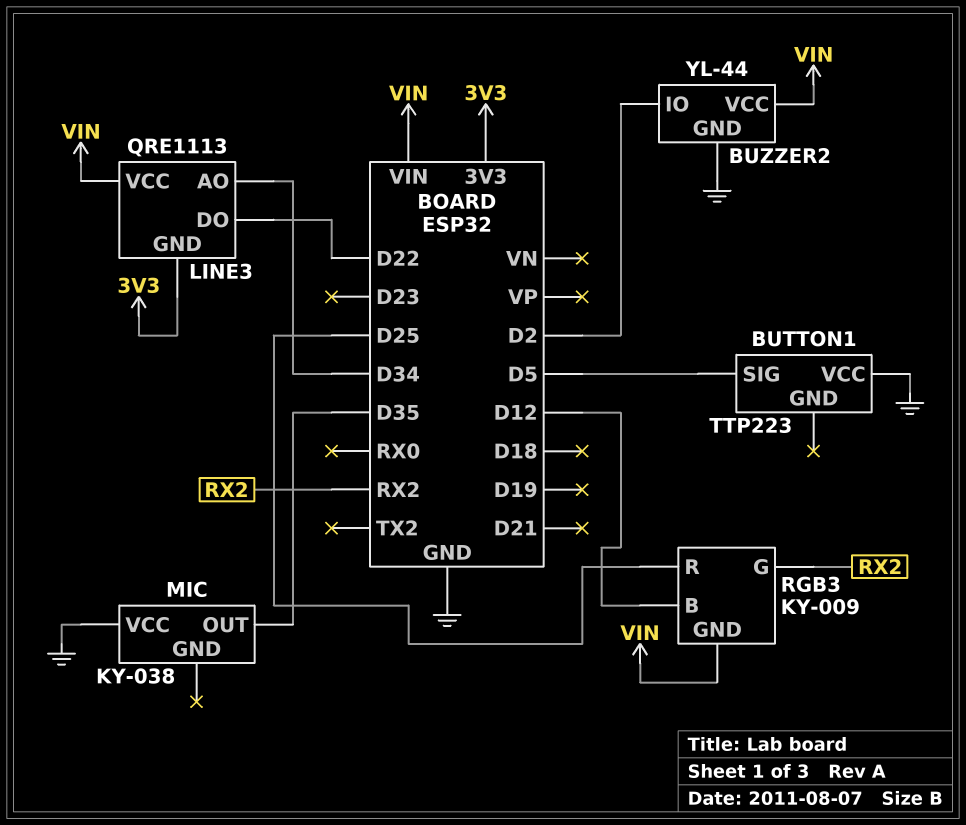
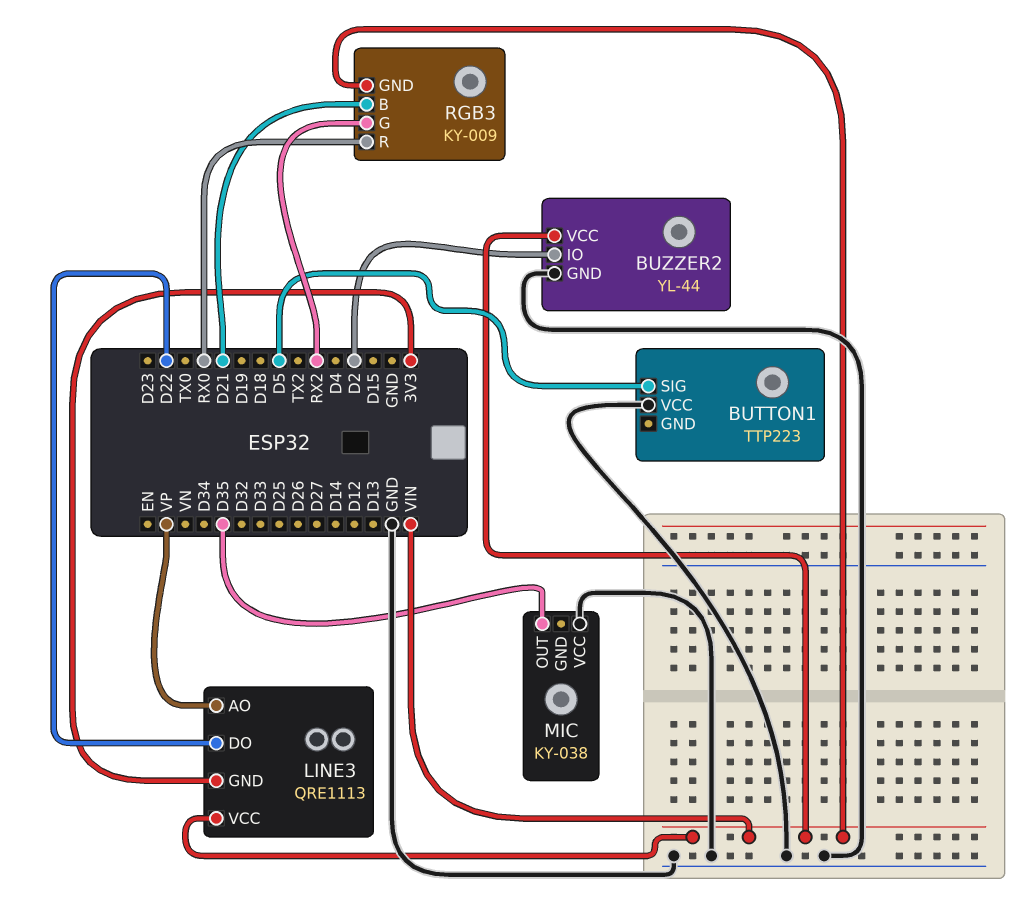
LINE3 pin AO: D34 -> VP
RGB3 pin B: D12 -> D21
RGB3 pin R: D25 -> RX0

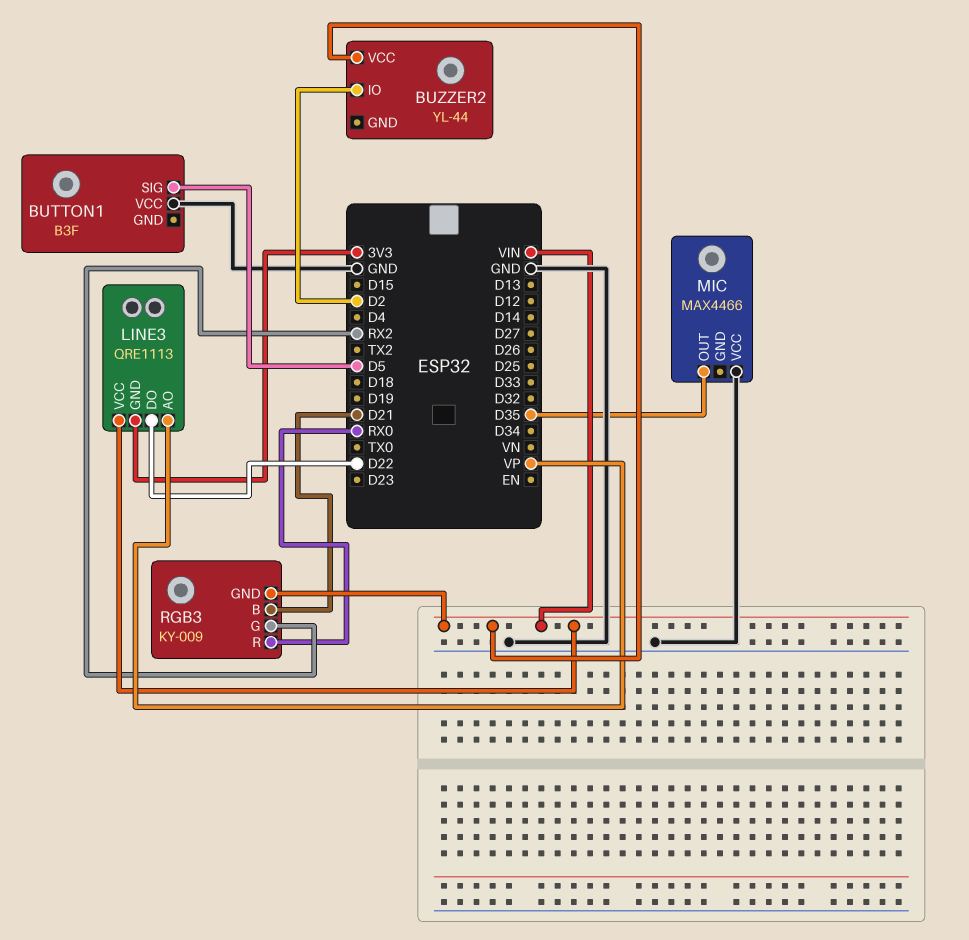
BUTTON1: TTP223 -> B3F
BUZZER2 pin GND: GND -> none
MIC: KY-038 -> MAX4466

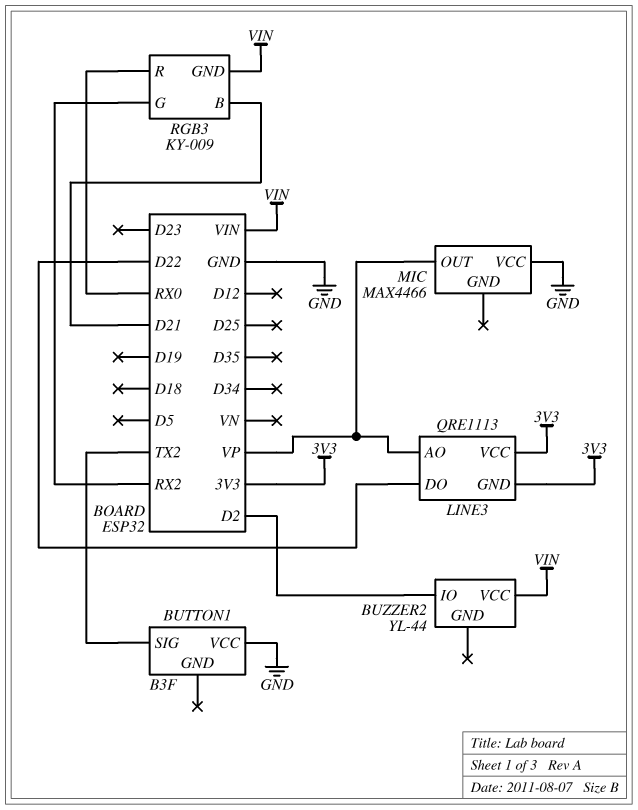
BUTTON1 pin SIG: D5 -> TX2
LINE3 pin VCC: VIN -> 3V3
MIC pin OUT: D35 -> VP

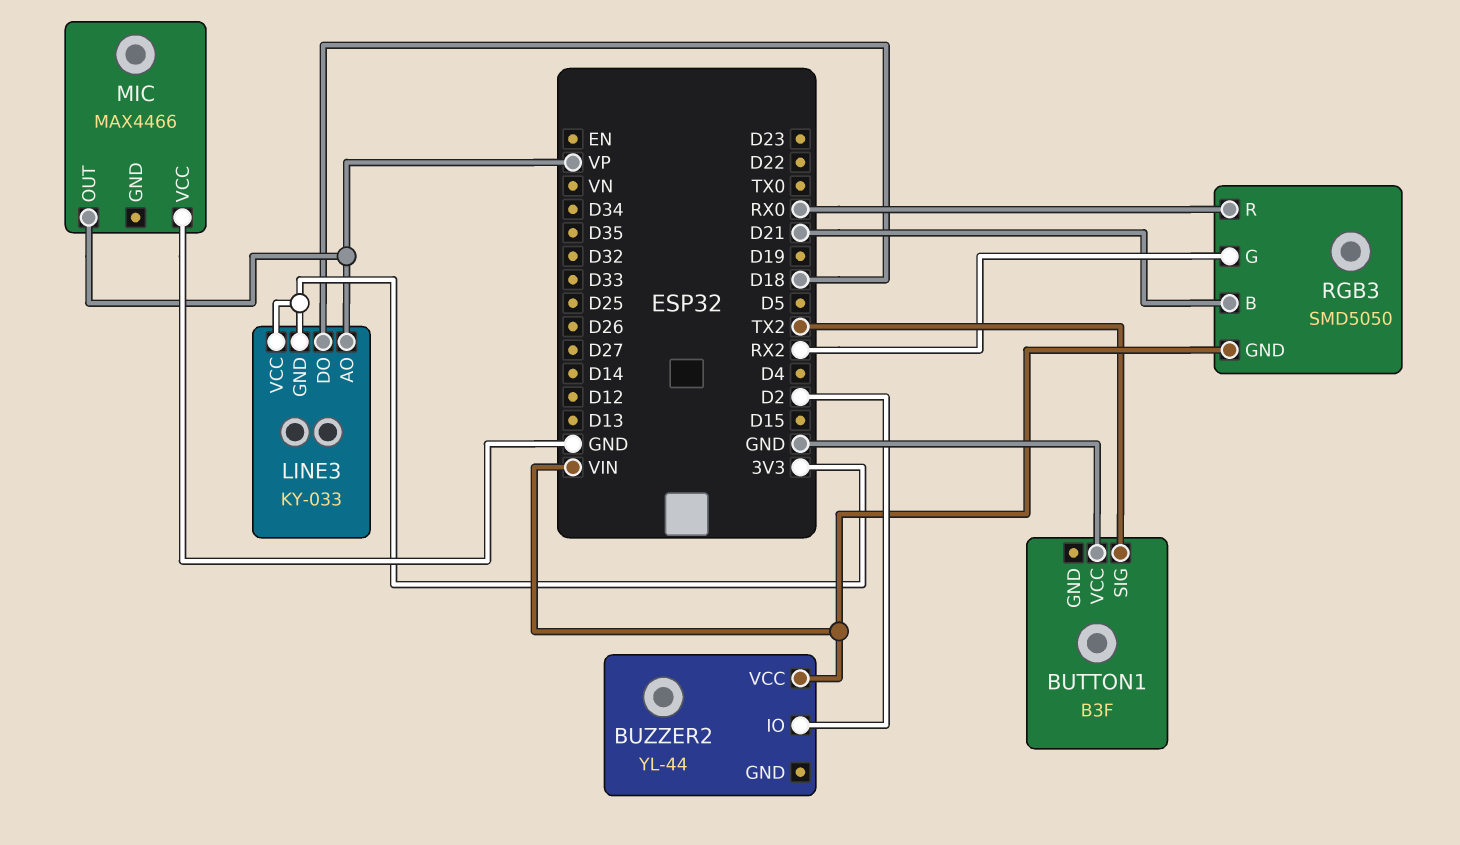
LINE3: QRE1113 -> KY-033
LINE3 pin DO: D22 -> D18
RGB3: KY-009 -> SMD5050

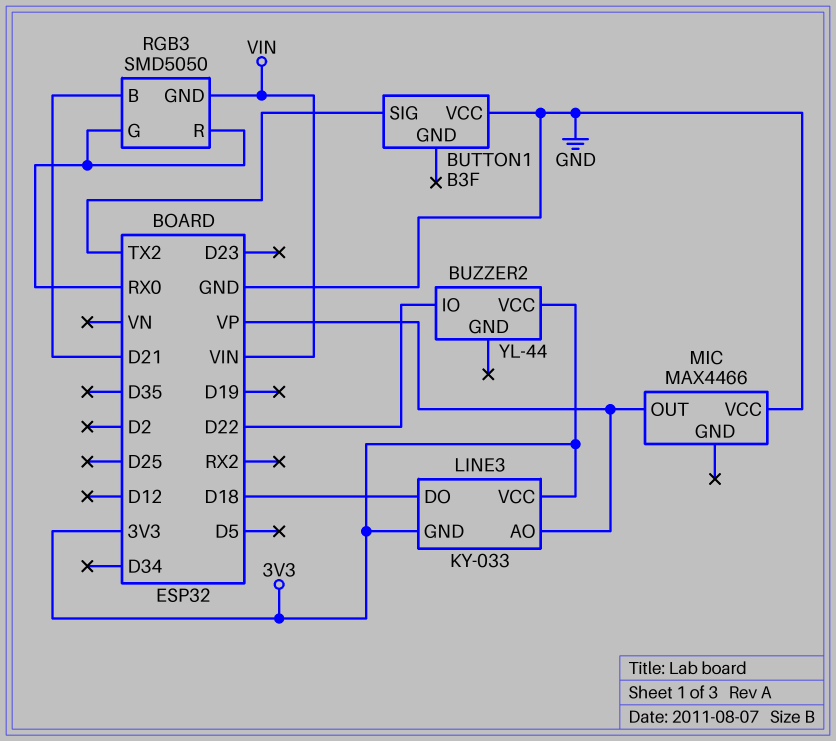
BUZZER2 pin IO: D2 -> D22
BUZZER2 pin VCC: VIN -> 3V3
RGB3 pin G: RX2 -> RX0

